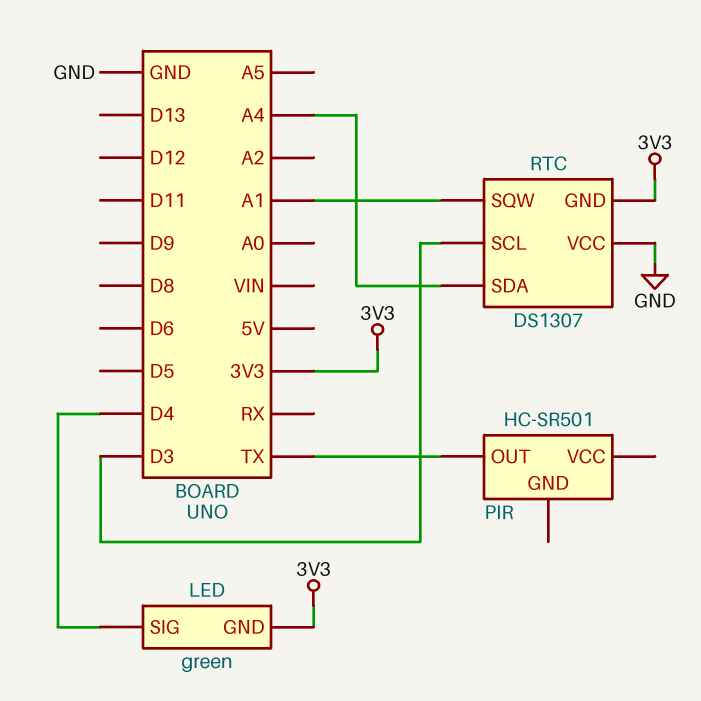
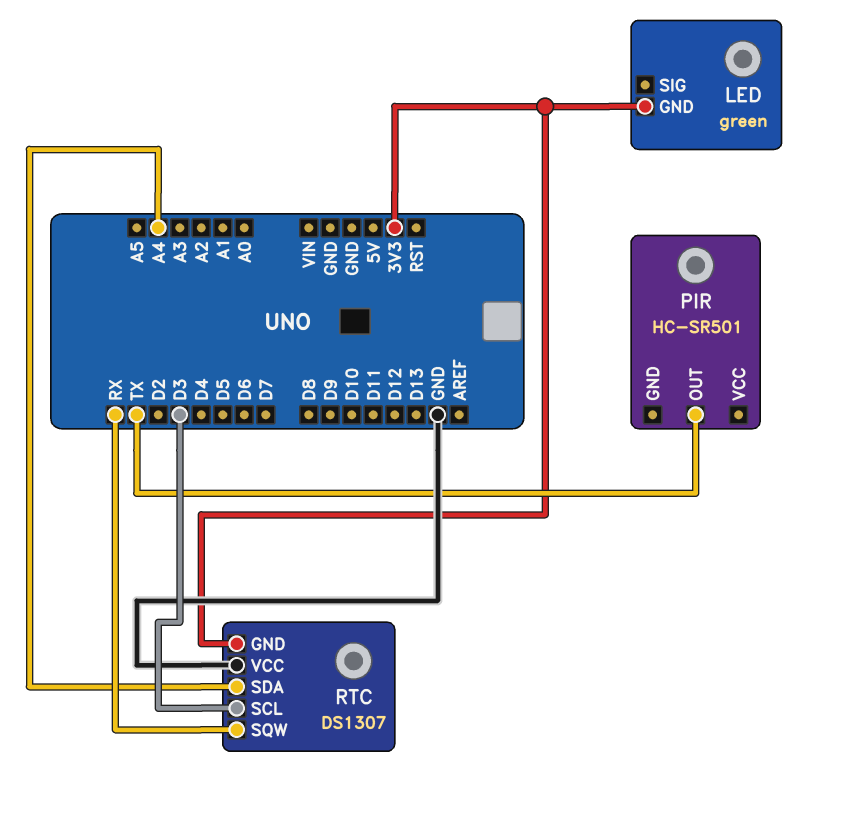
LED pin SIG: D4 -> none
RTC pin SQW: A1 -> RX

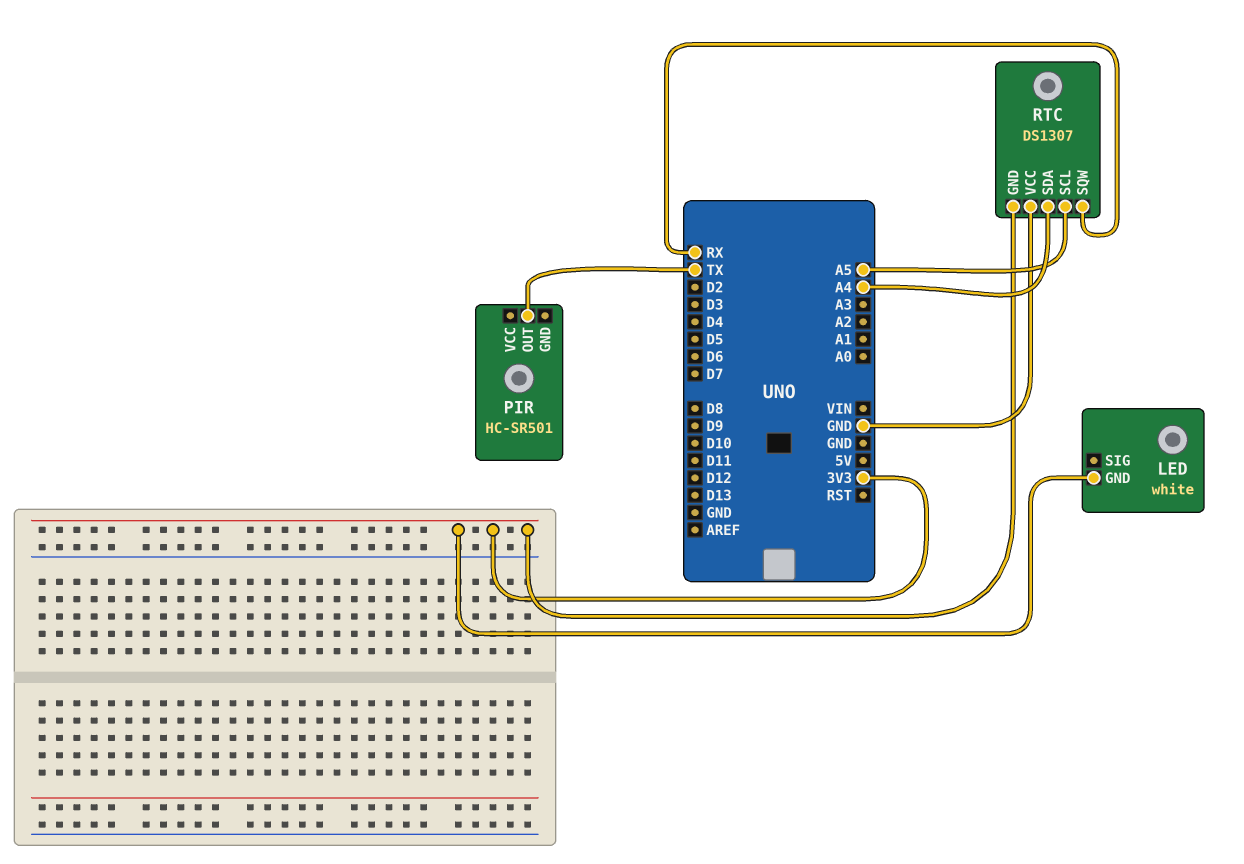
LED: green -> white
RTC pin SCL: D3 -> A5

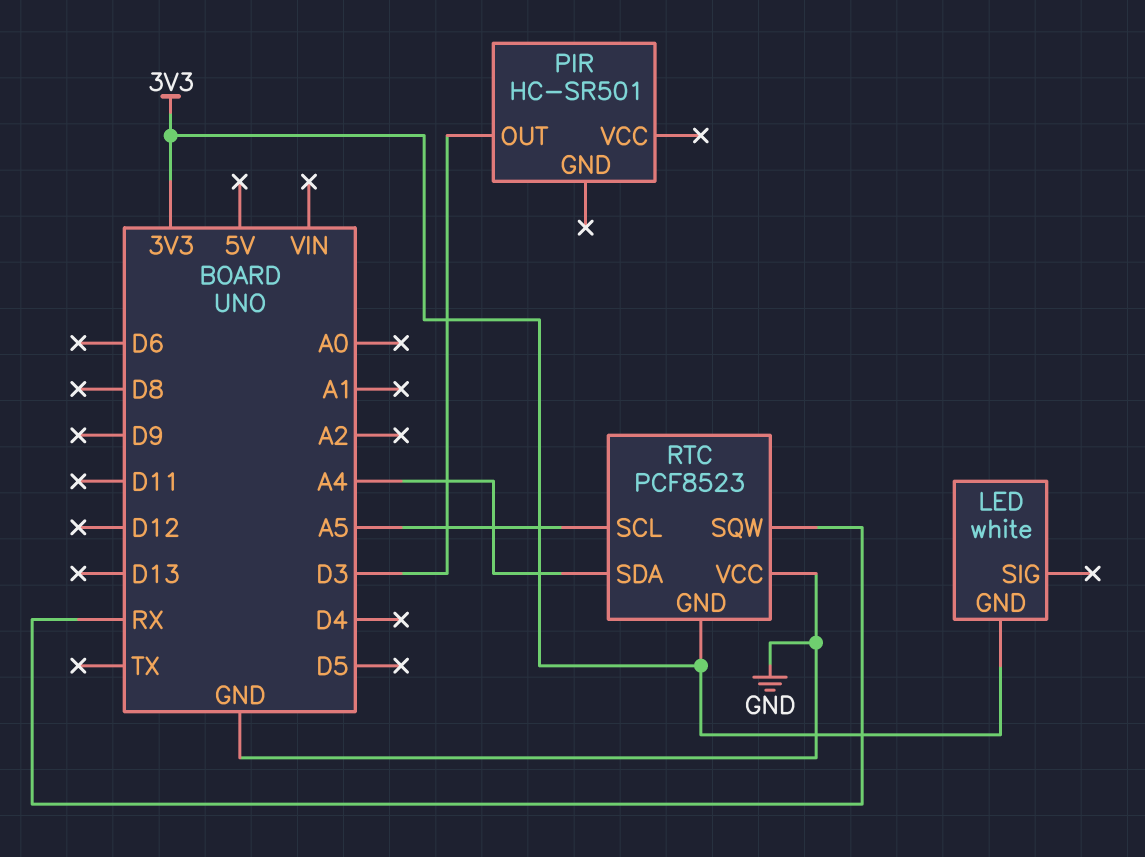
PIR pin OUT: TX -> D3
RTC: DS1307 -> PCF8523

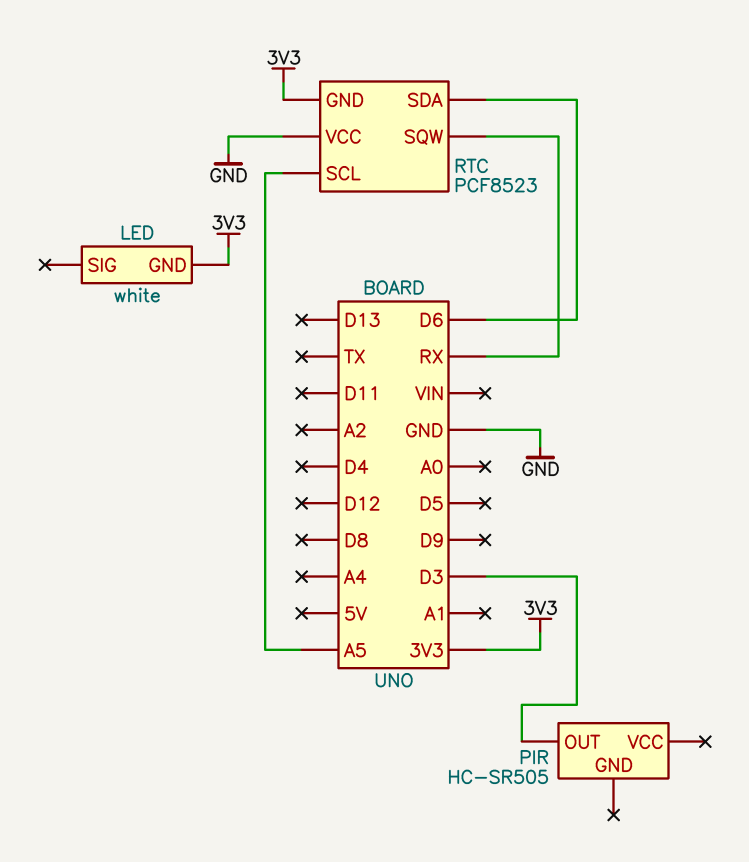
PIR: HC-SR501 -> HC-SR505
RTC pin SDA: A4 -> D6

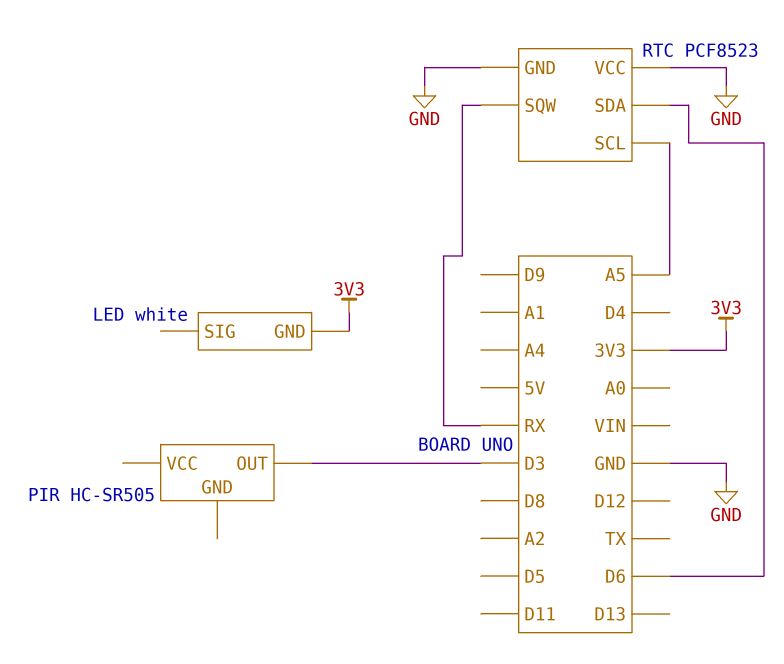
RTC pin GND: 3V3 -> GND

